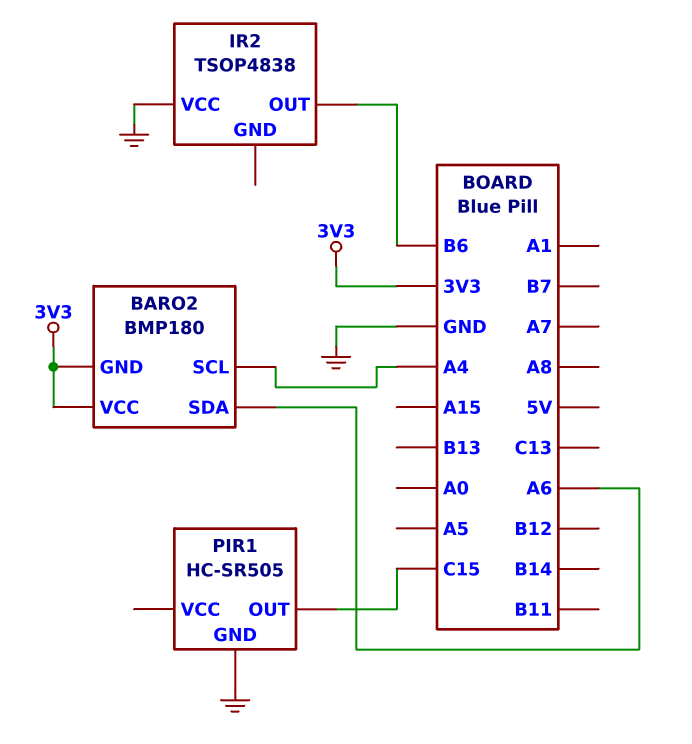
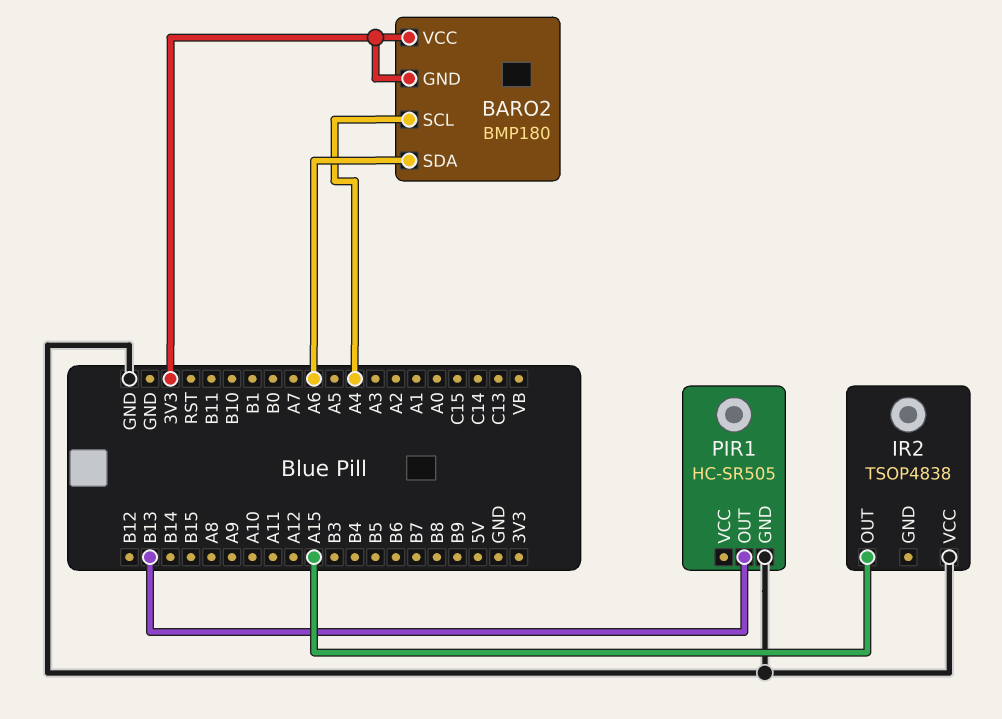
IR2 pin OUT: B6 -> A15
PIR1 pin OUT: C15 -> B13

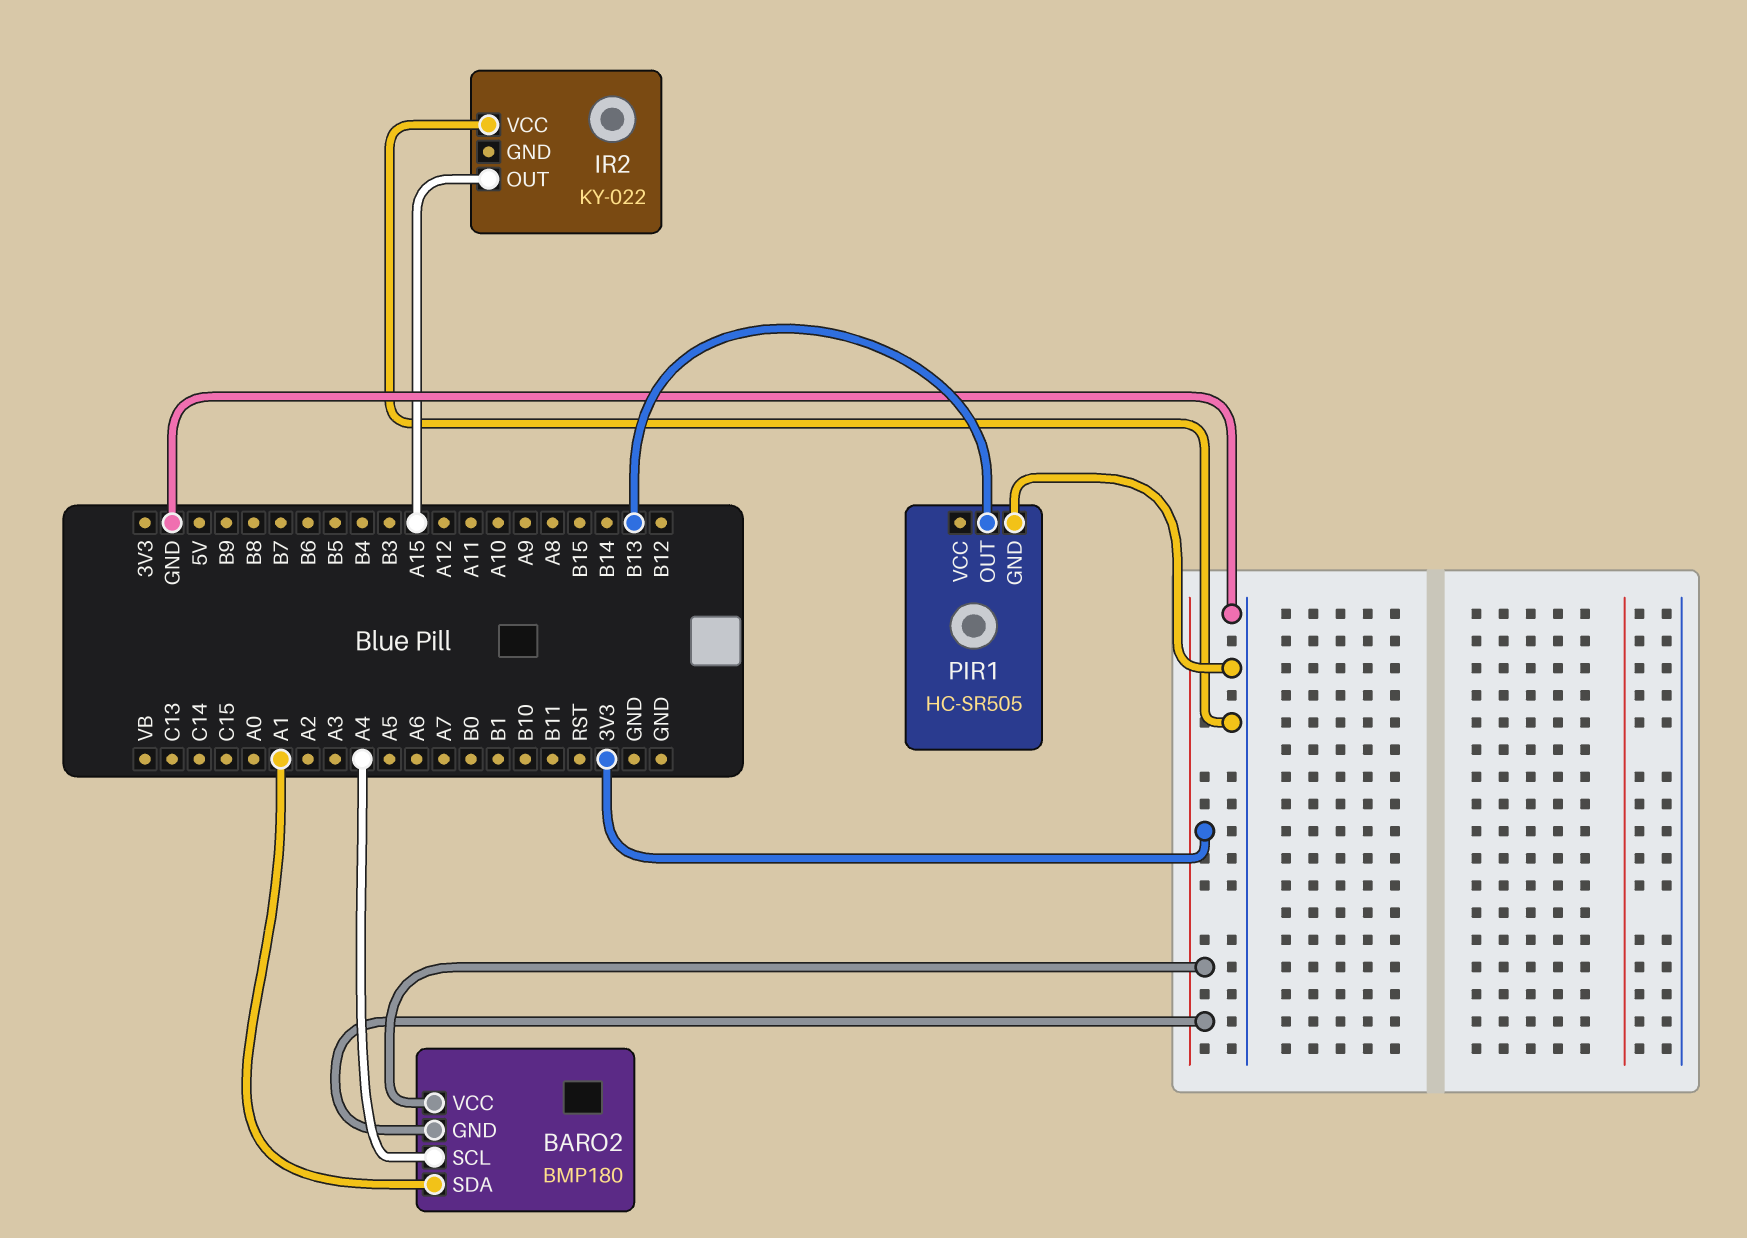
BARO2 pin SDA: A6 -> A1
IR2: TSOP4838 -> KY-022

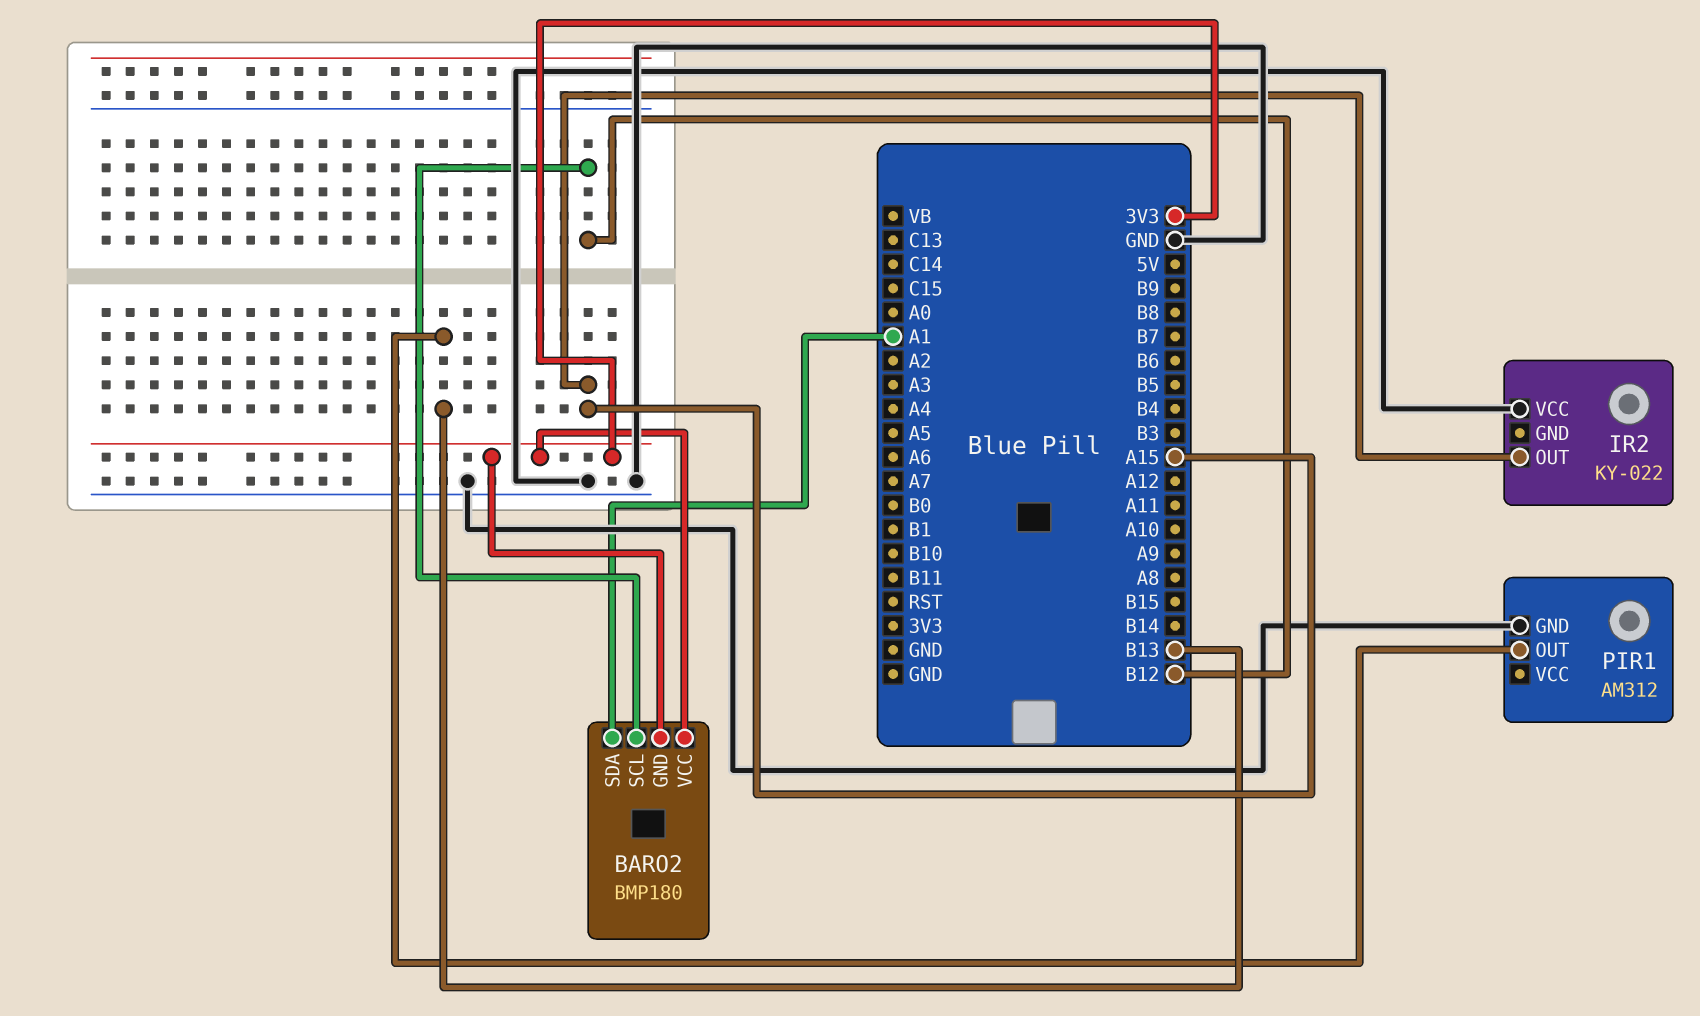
BARO2 pin SCL: A4 -> B12
PIR1: HC-SR505 -> AM312

